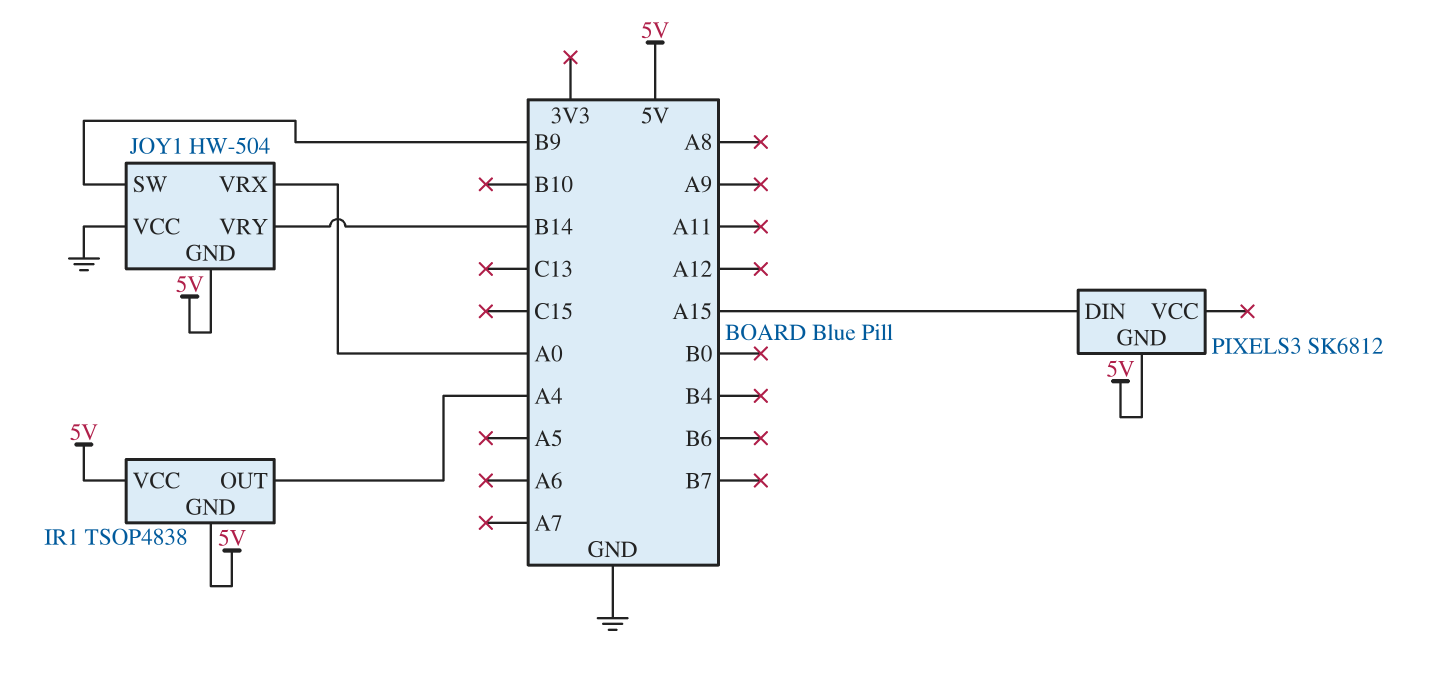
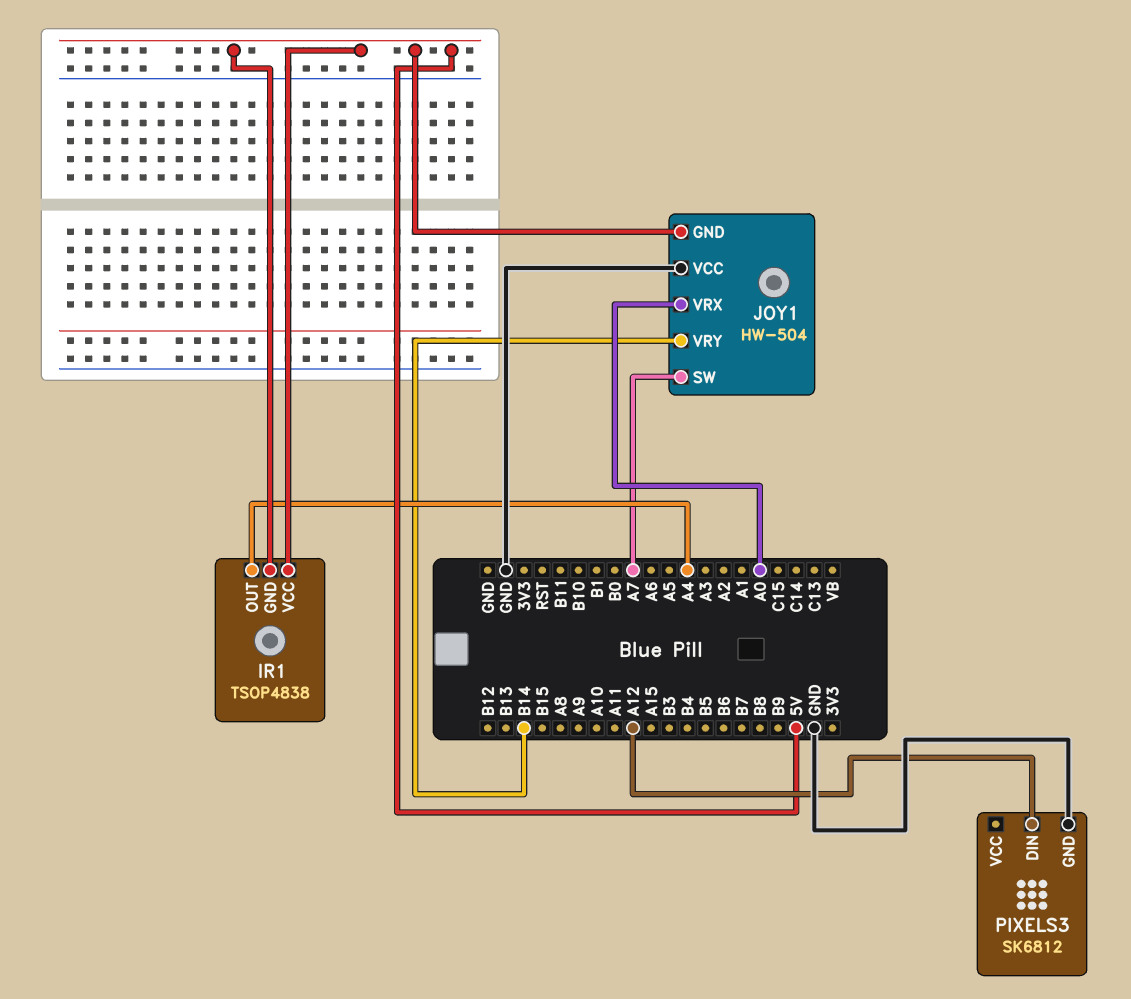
JOY1 pin SW: B9 -> A7
PIXELS3 pin DIN: A15 -> A12
PIXELS3 pin GND: 5V -> GND

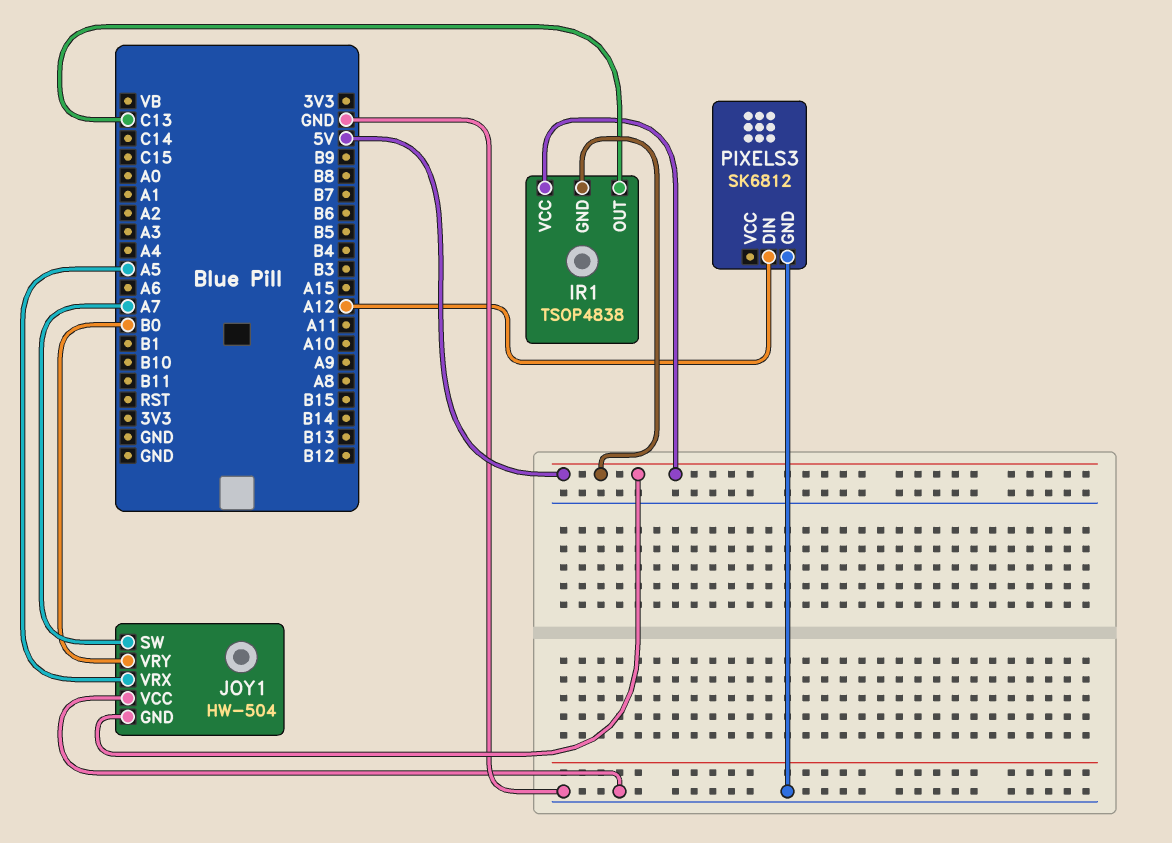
IR1 pin OUT: A4 -> C13
JOY1 pin VRX: A0 -> A5
JOY1 pin VRY: B14 -> B0

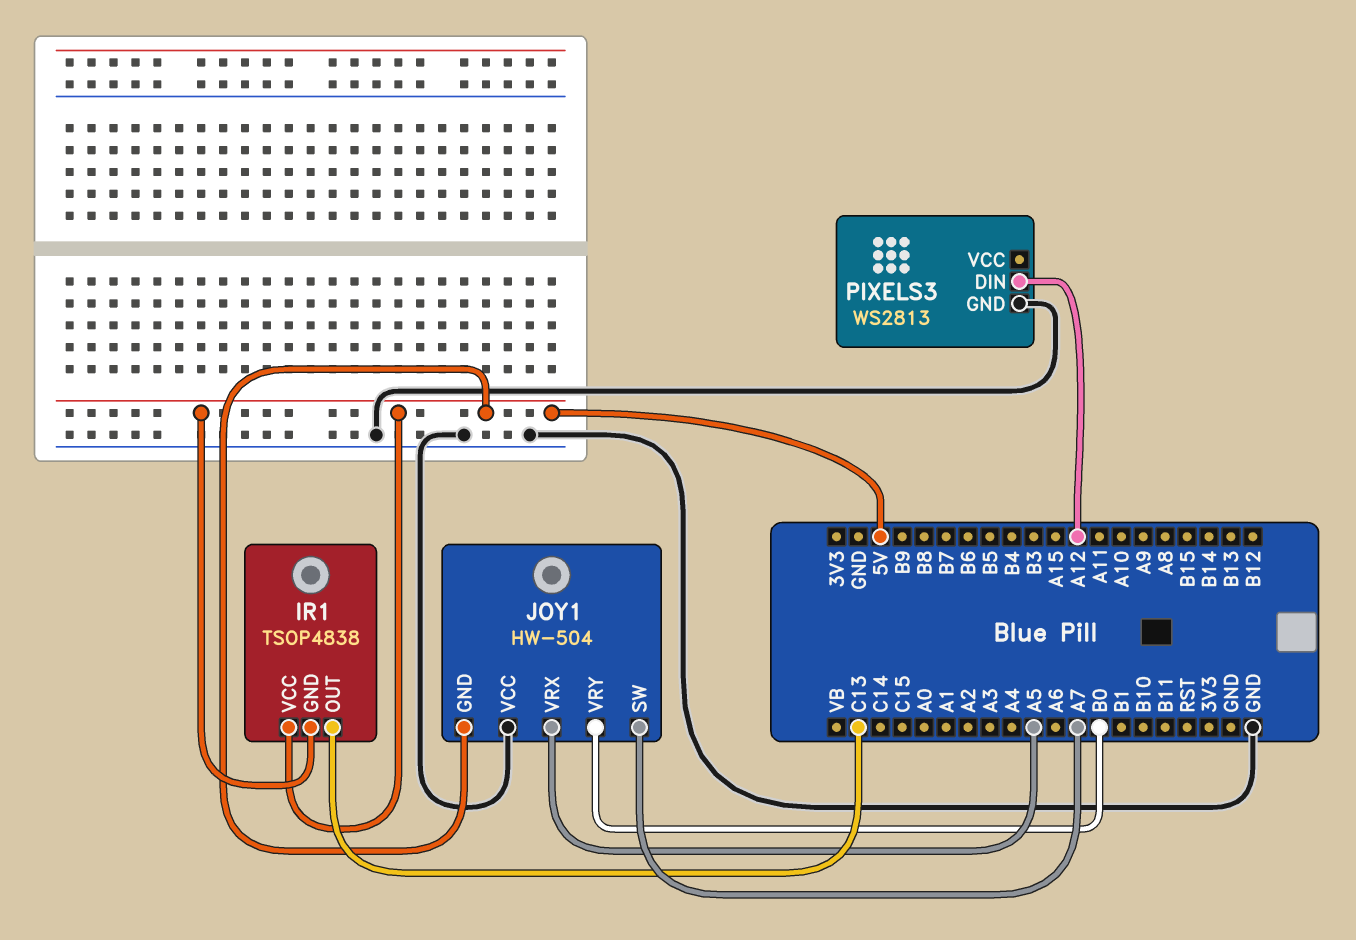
PIXELS3: SK6812 -> WS2813

